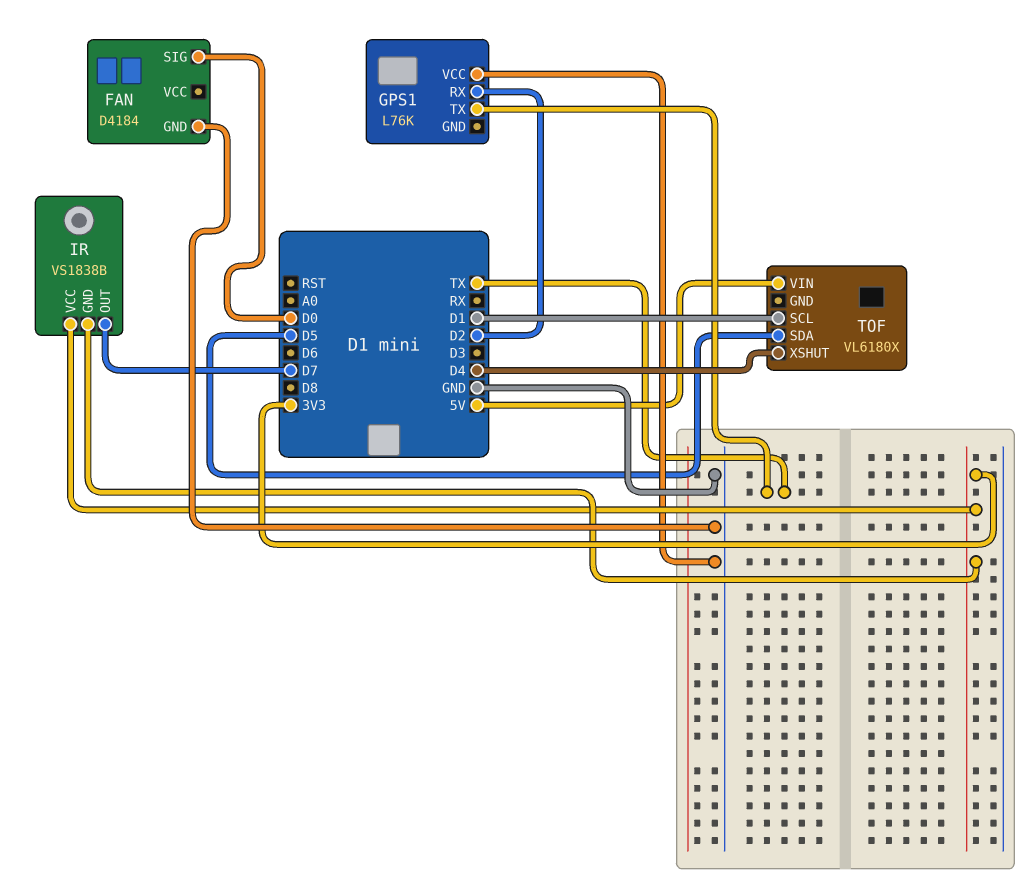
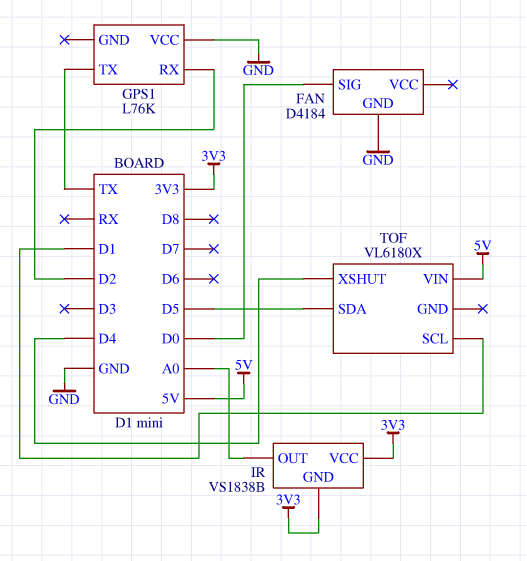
IR pin OUT: D7 -> A0

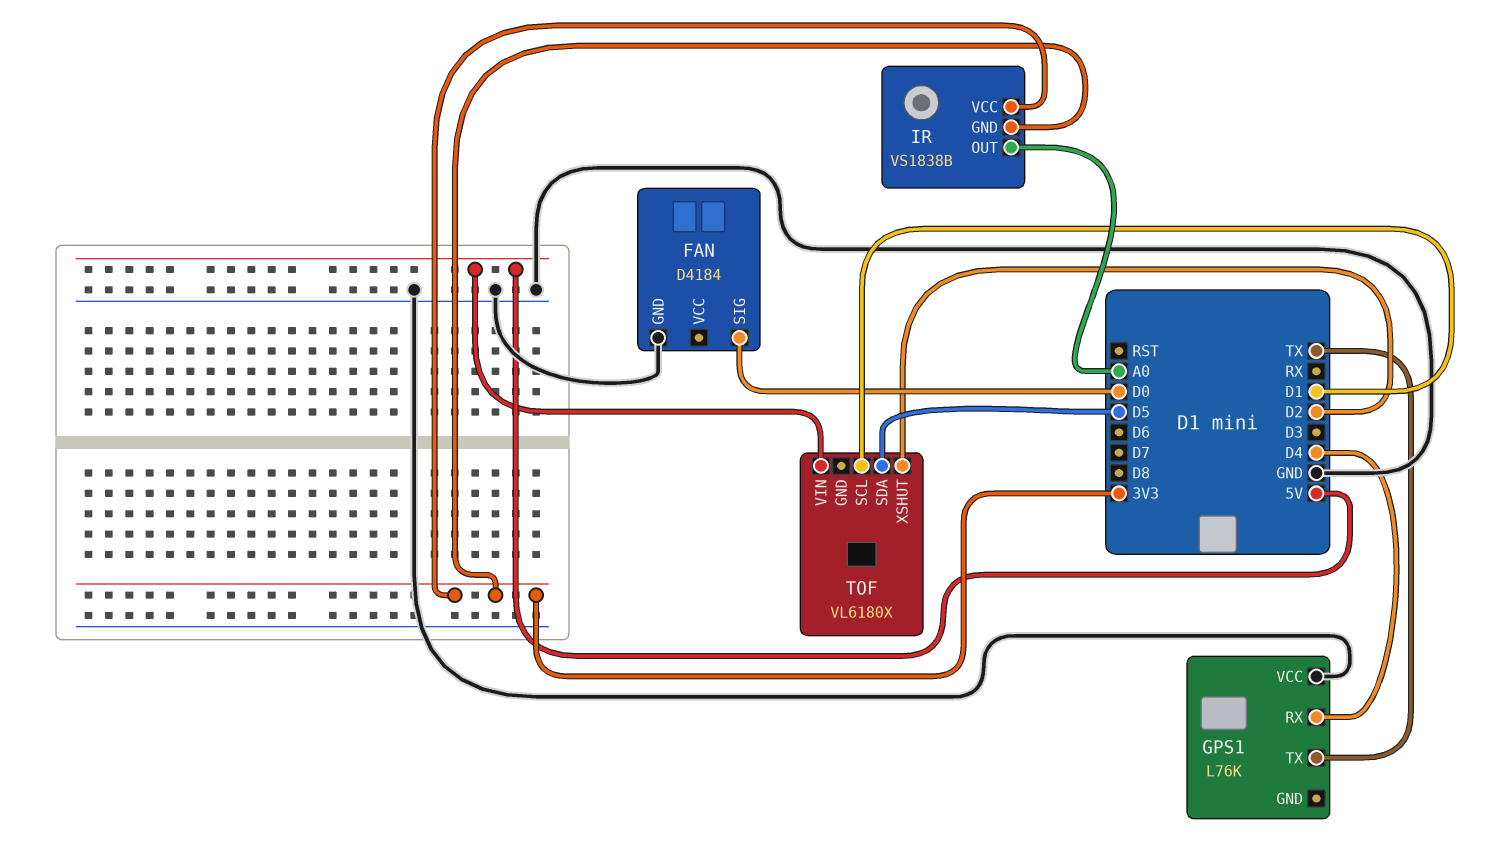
GPS1 pin RX: D2 -> D4
TOF pin XSHUT: D4 -> D2

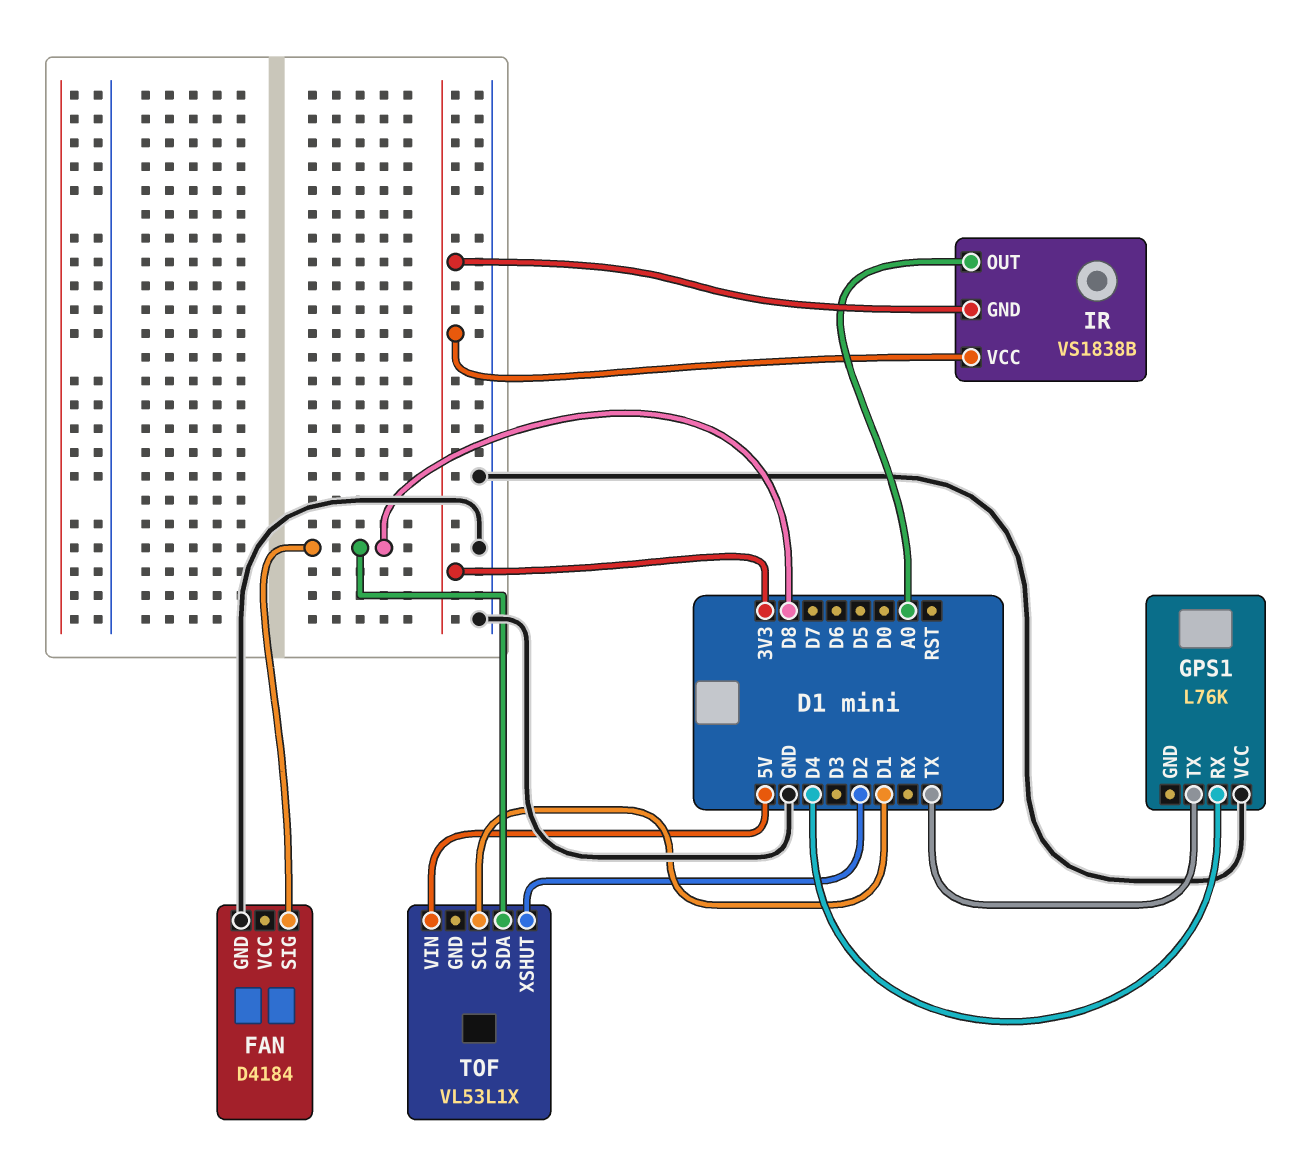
FAN pin SIG: D0 -> D8
TOF: VL6180X -> VL53L1X
TOF pin SDA: D5 -> D8

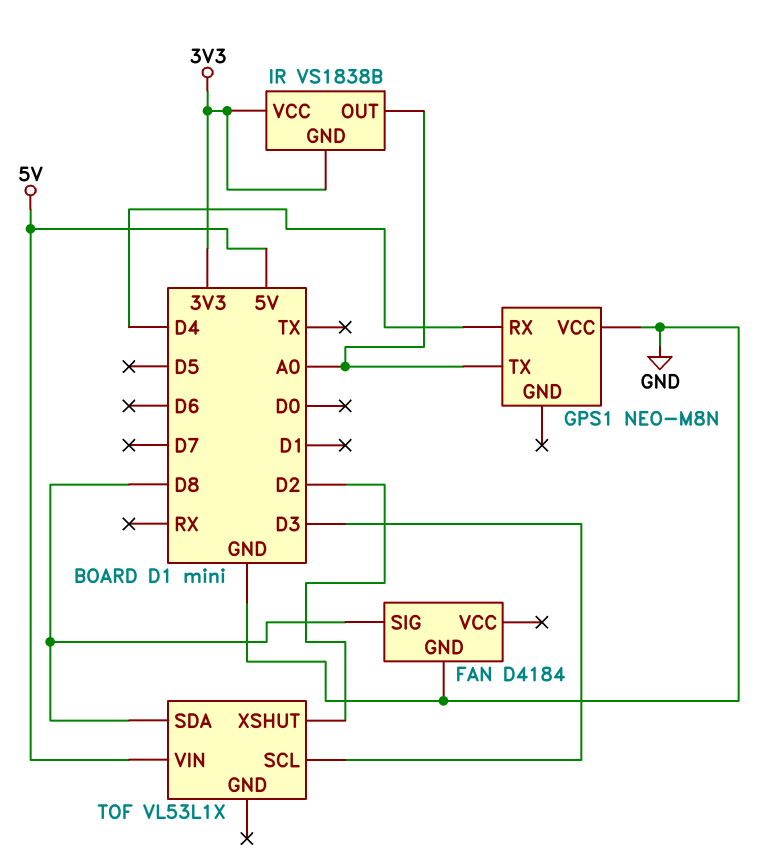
GPS1: L76K -> NEO-M8N
GPS1 pin TX: TX -> A0
TOF pin SCL: D1 -> D3

